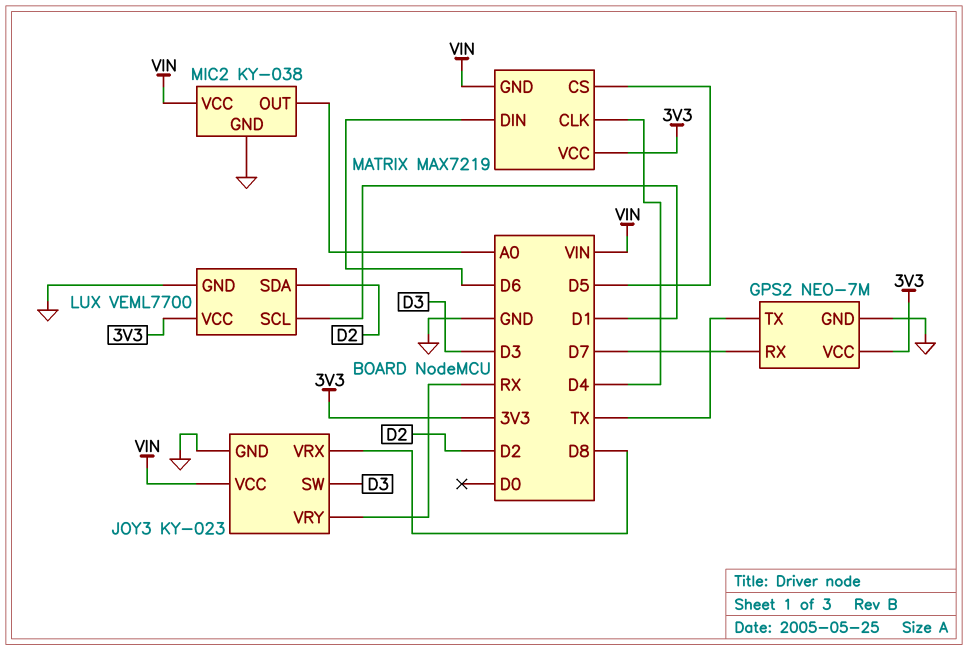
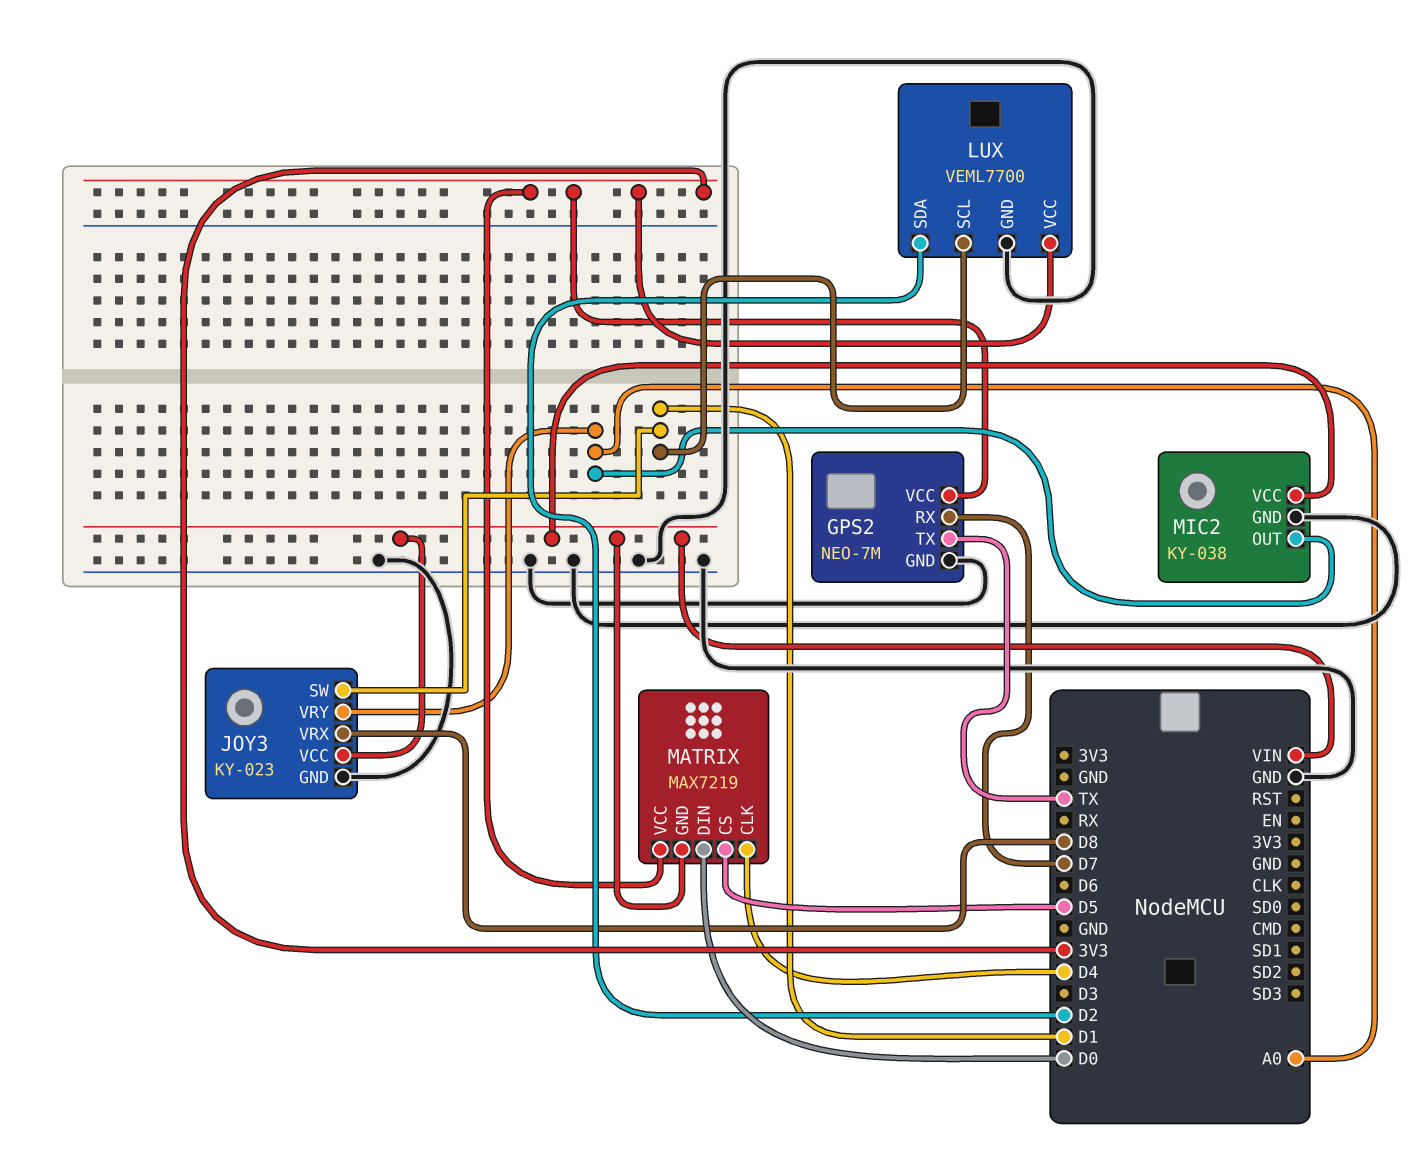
JOY3 pin SW: D3 -> D1
JOY3 pin VRY: RX -> A0
MATRIX pin DIN: D6 -> D0

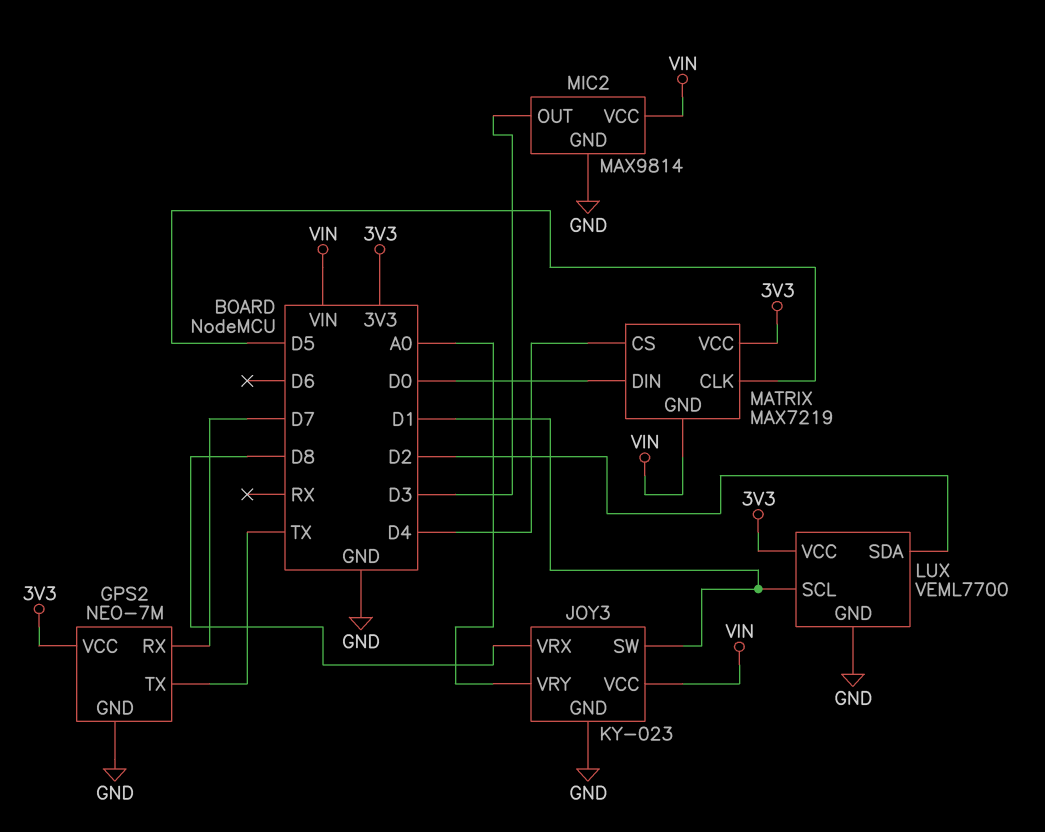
MATRIX pin CLK: D4 -> D5
MATRIX pin CS: D5 -> D4
MIC2: KY-038 -> MAX9814
MIC2 pin OUT: A0 -> D3

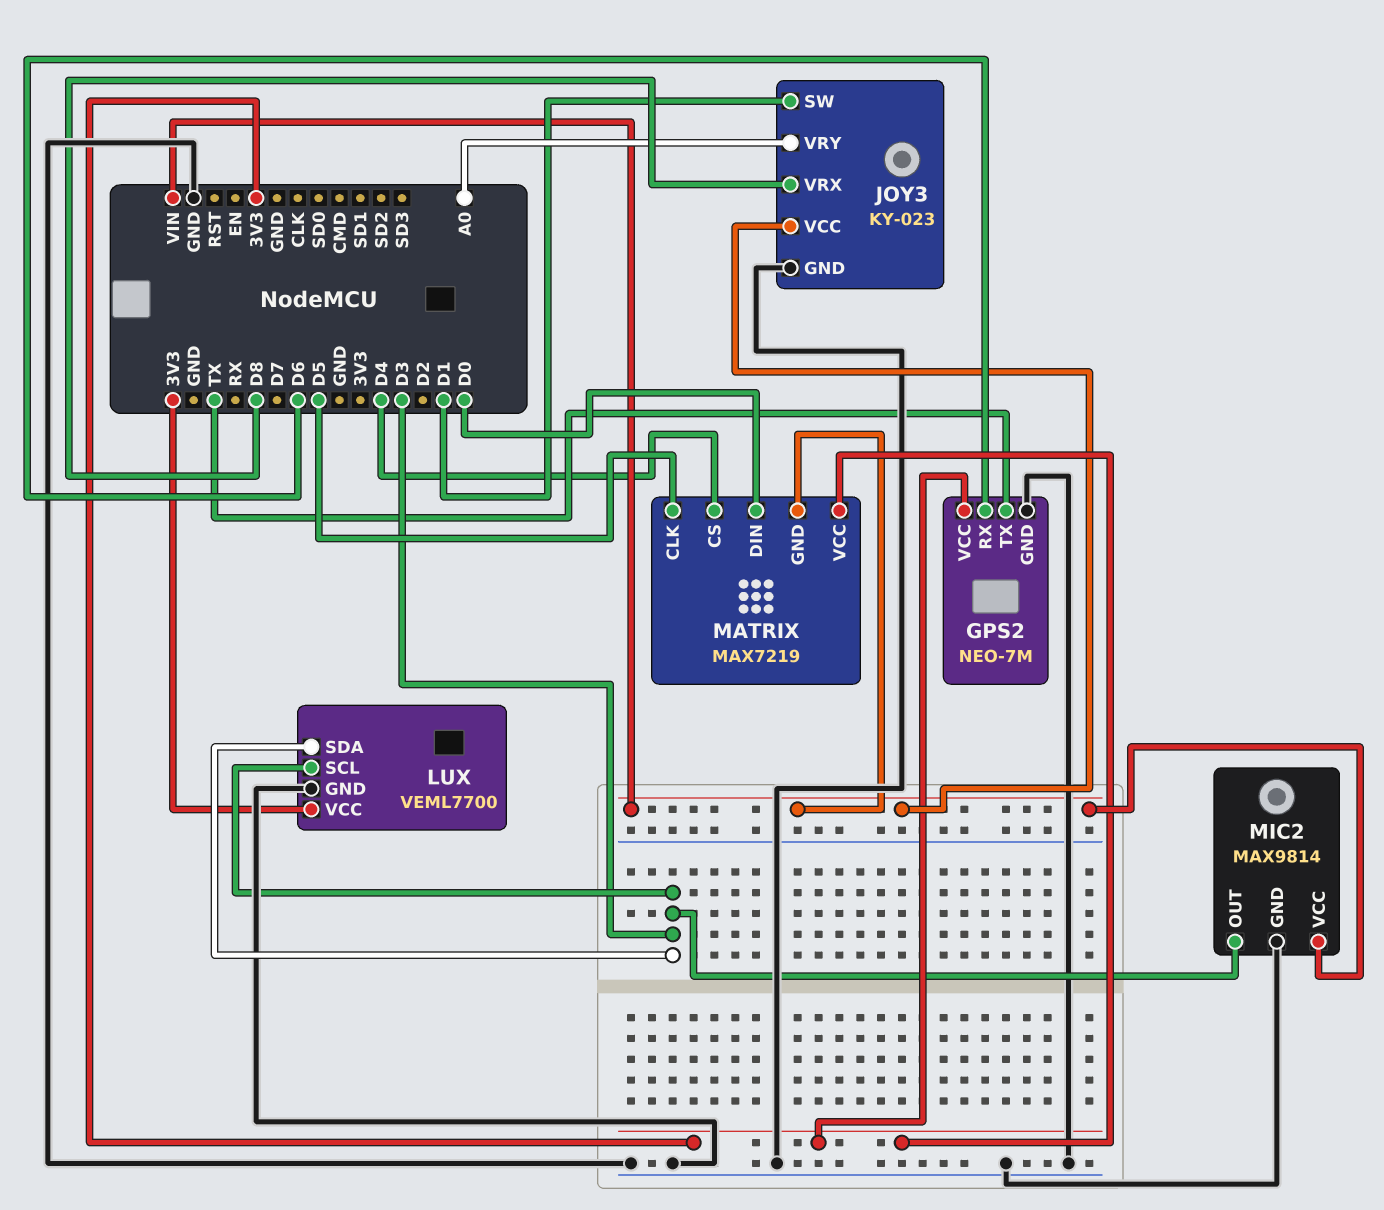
GPS2 pin RX: D7 -> D6
LUX pin SCL: D1 -> D3
LUX pin SDA: D2 -> D3

